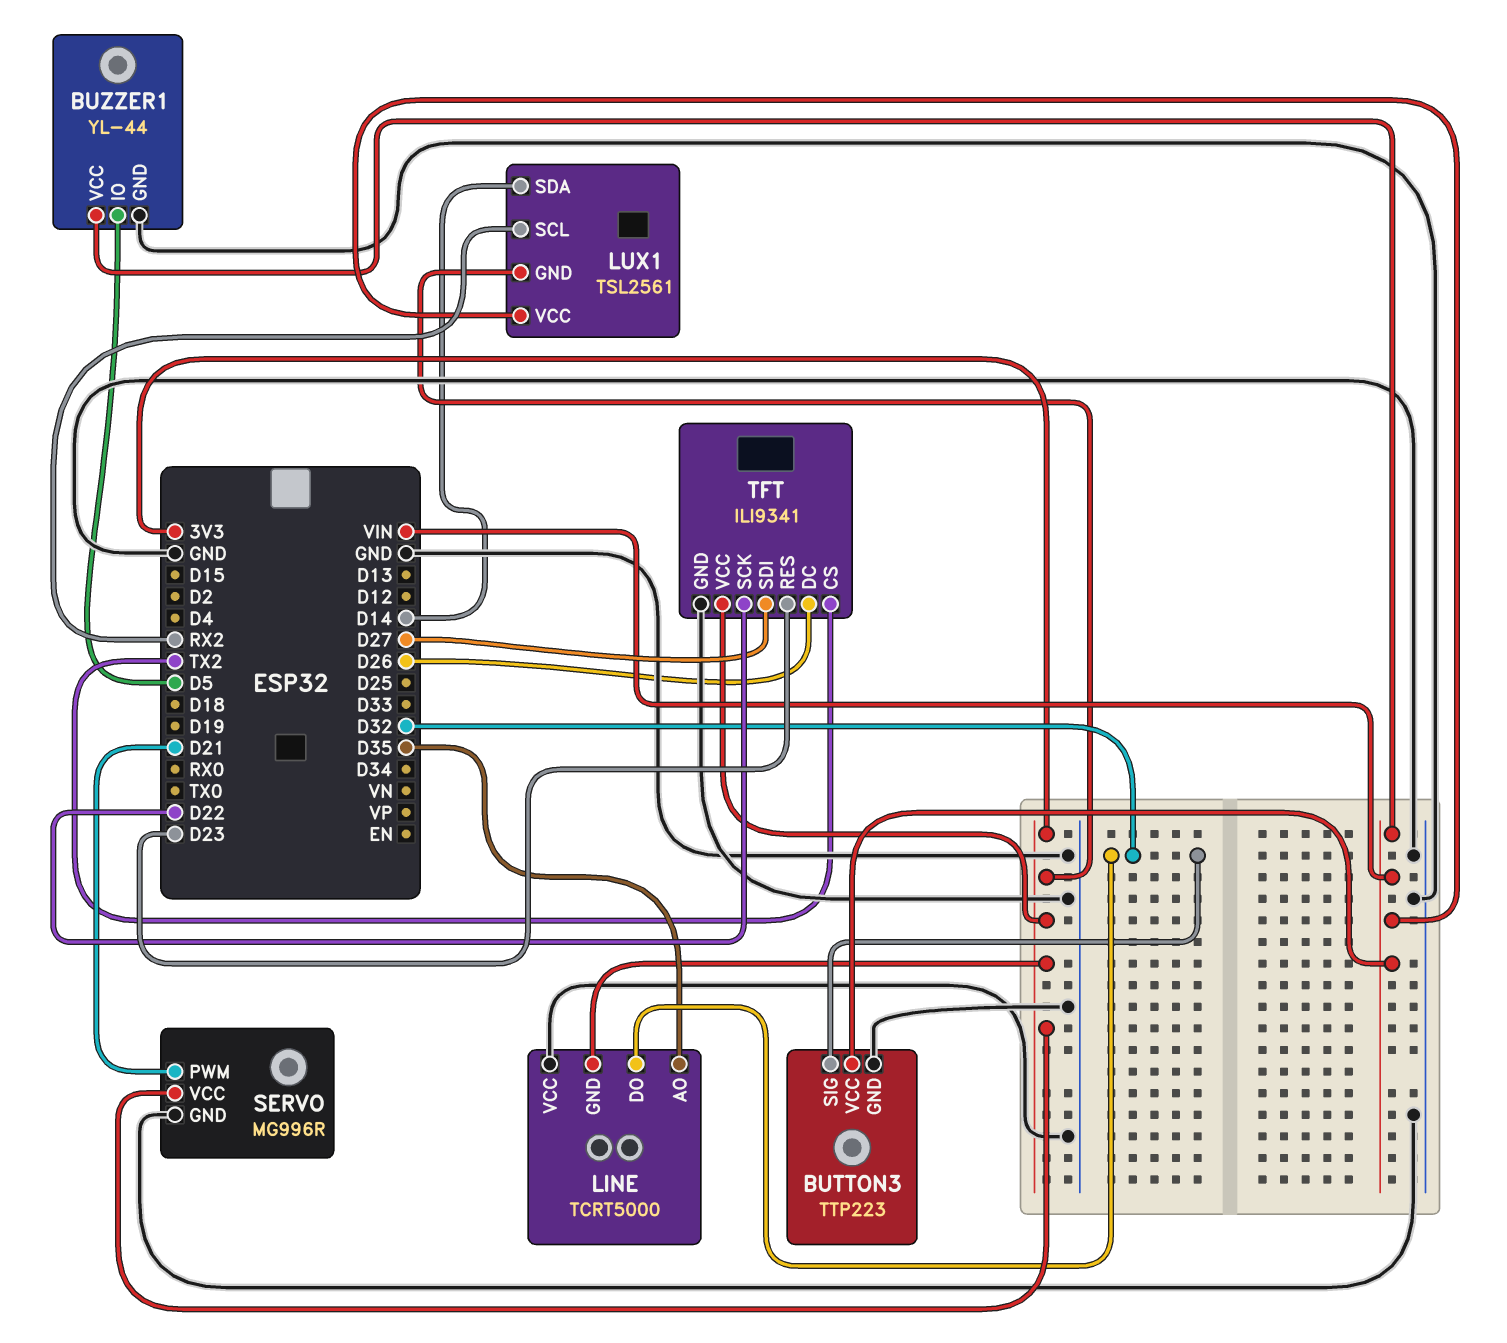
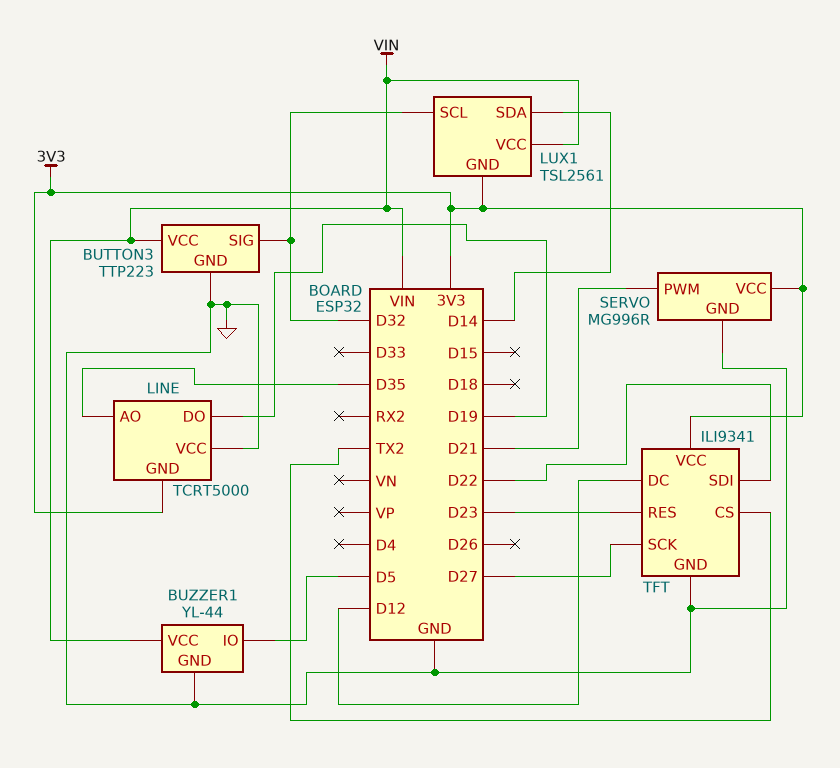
LINE pin DO: D32 -> D19
LUX1 pin SCL: RX2 -> D32
TFT pin DC: D26 -> D12
TFT pin SCK: D22 -> D27
TFT pin SDI: D27 -> D22

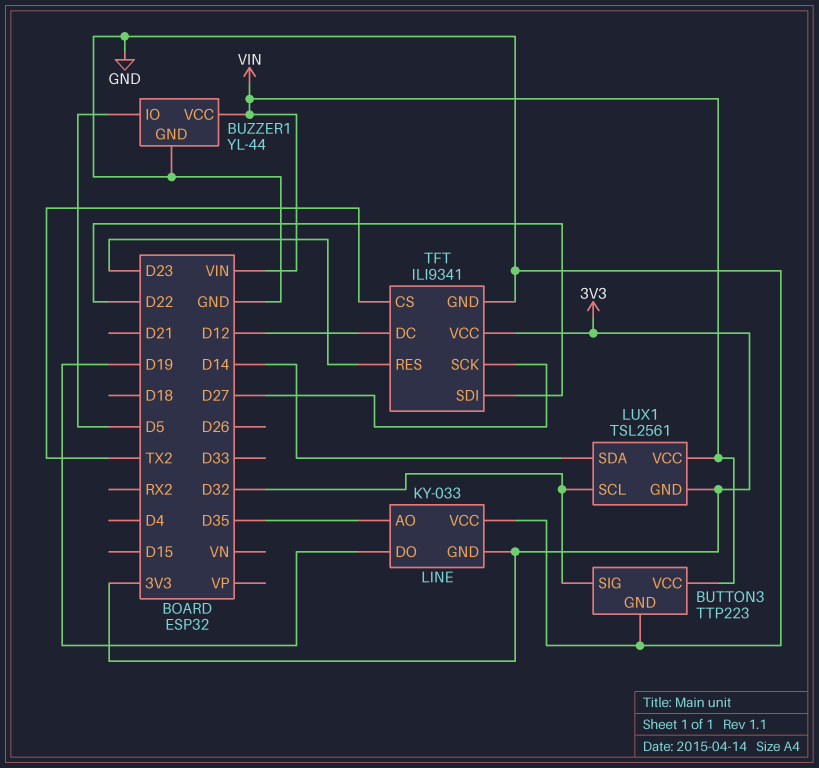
LINE: TCRT5000 -> KY-033
SERVO: MG996R -> none
SERVO pin GND: GND -> none
SERVO pin PWM: D21 -> none
SERVO pin VCC: 3V3 -> none

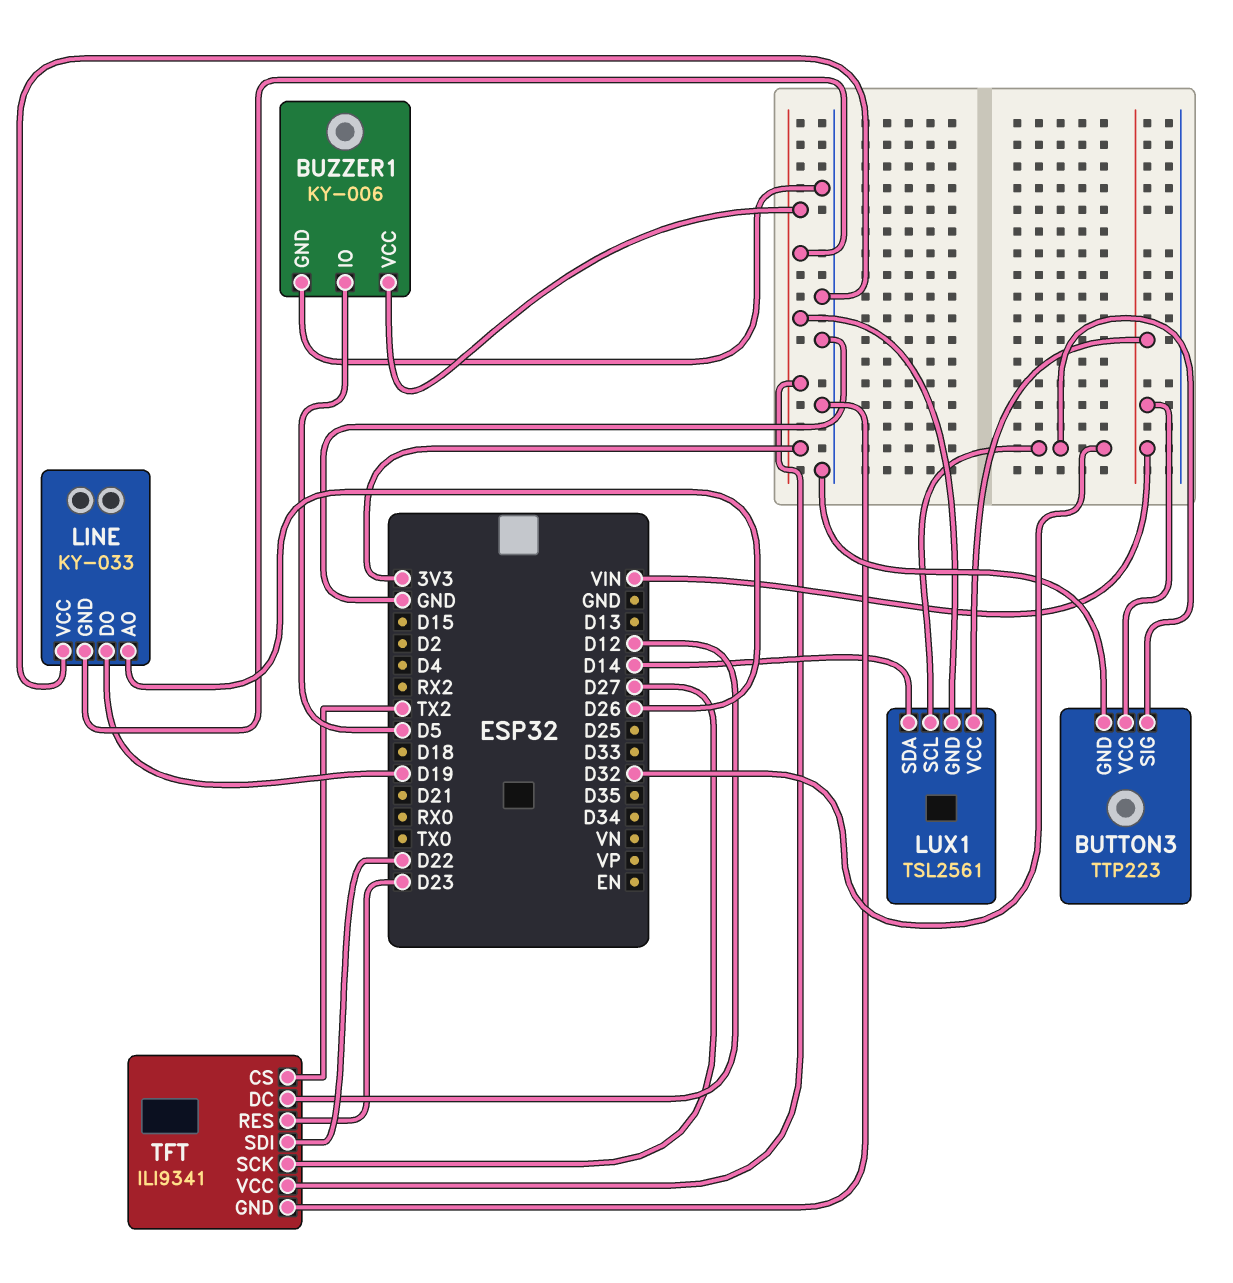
BUZZER1: YL-44 -> KY-006
BUZZER1 pin VCC: VIN -> 3V3
LINE pin AO: D35 -> D26

